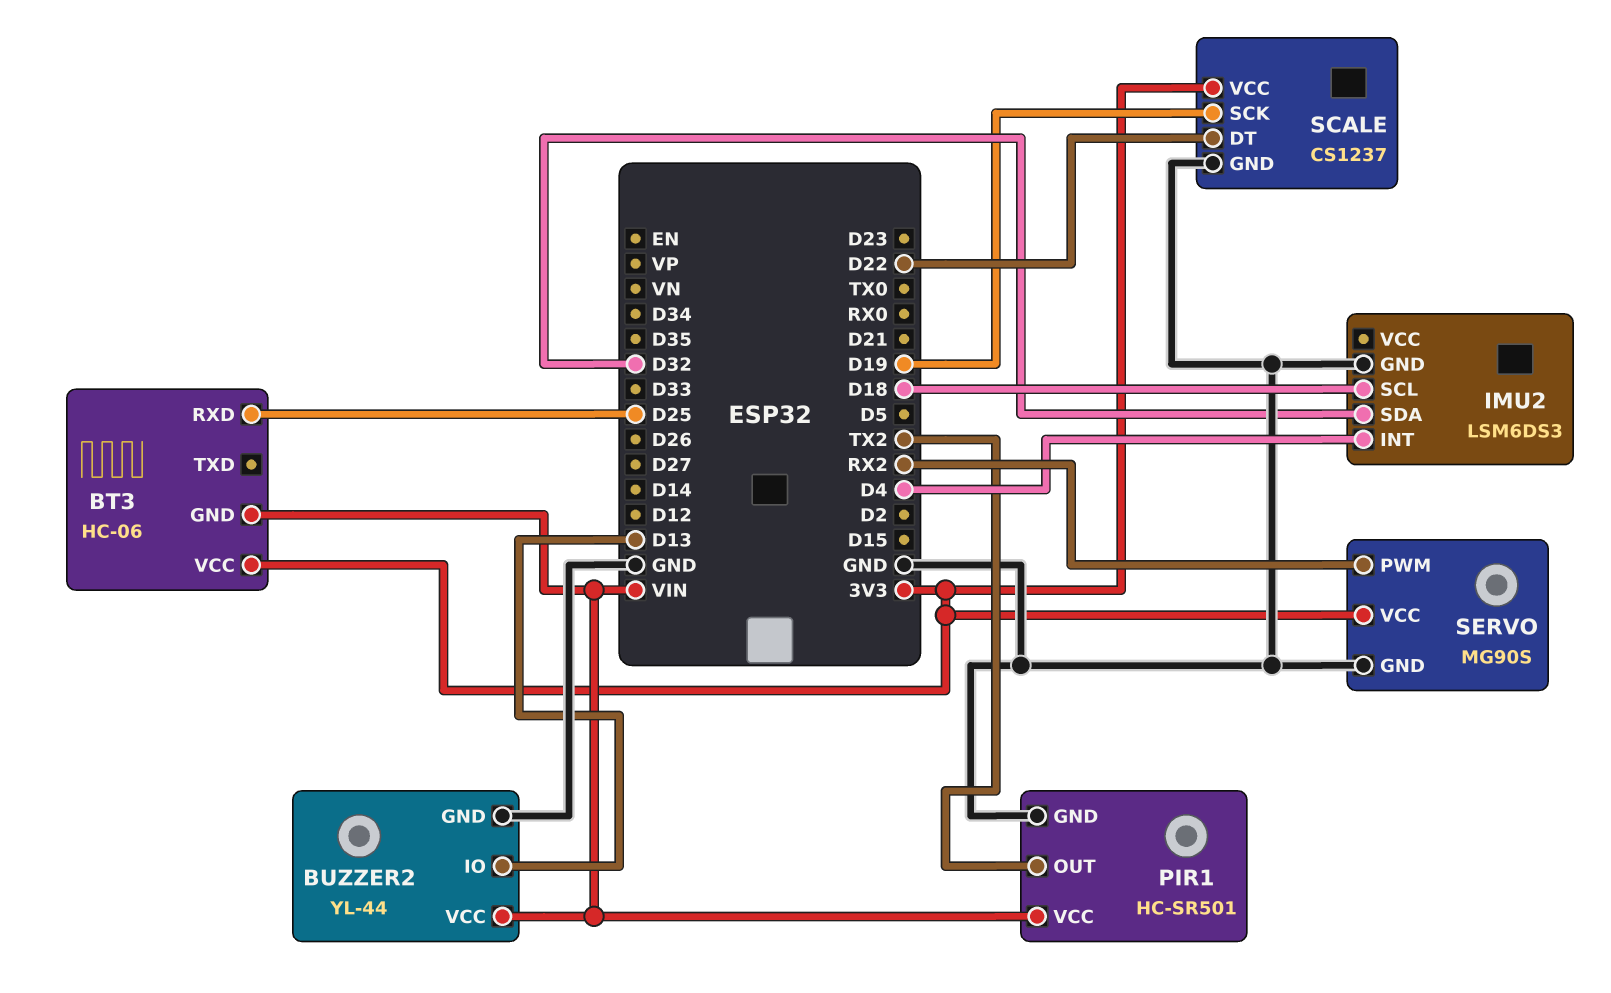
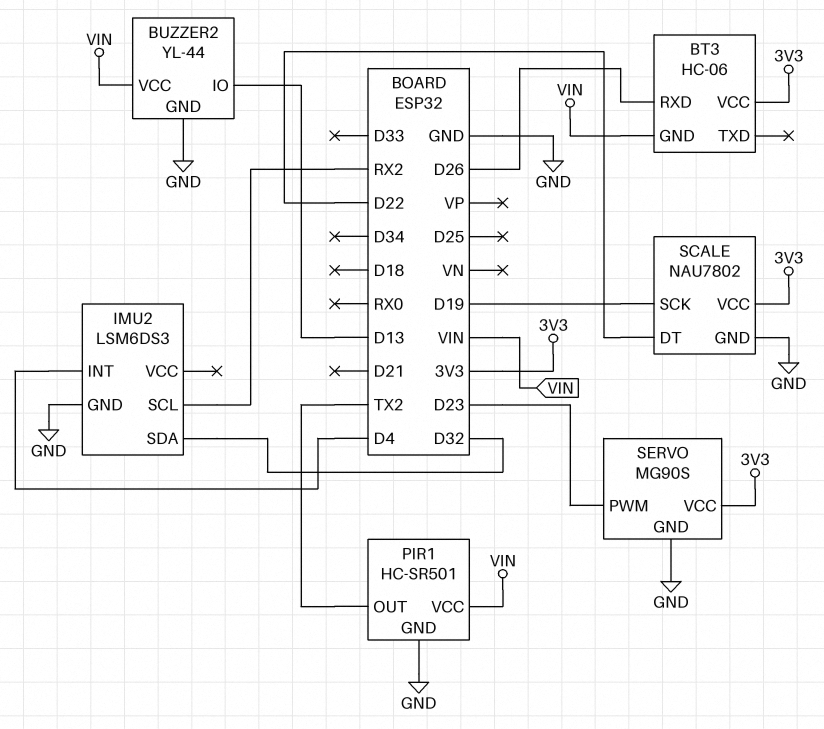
BT3 pin RXD: D25 -> D26
IMU2 pin SCL: D18 -> RX2
SCALE: CS1237 -> NAU7802
SERVO pin PWM: RX2 -> D23

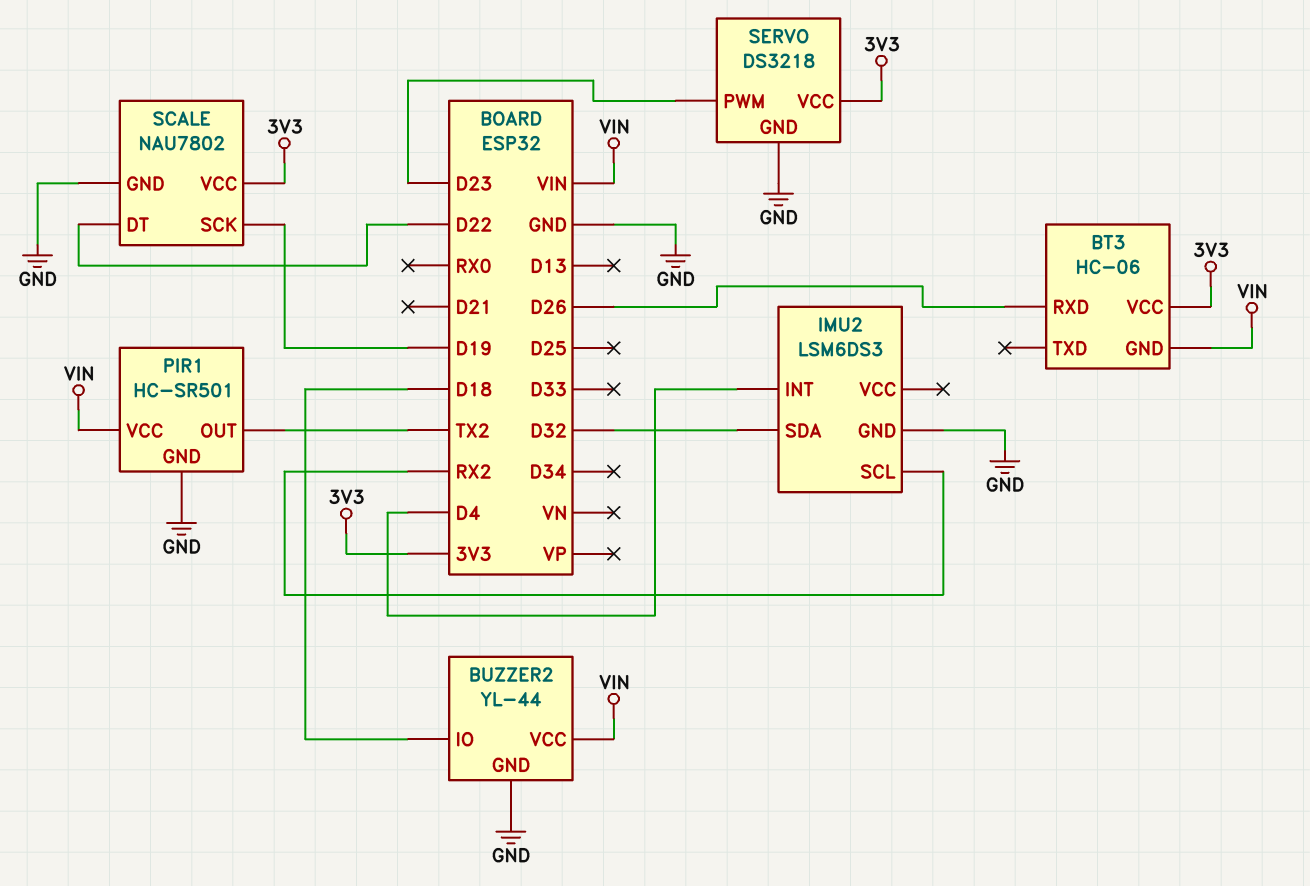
BUZZER2 pin IO: D13 -> D18
SERVO: MG90S -> DS3218

